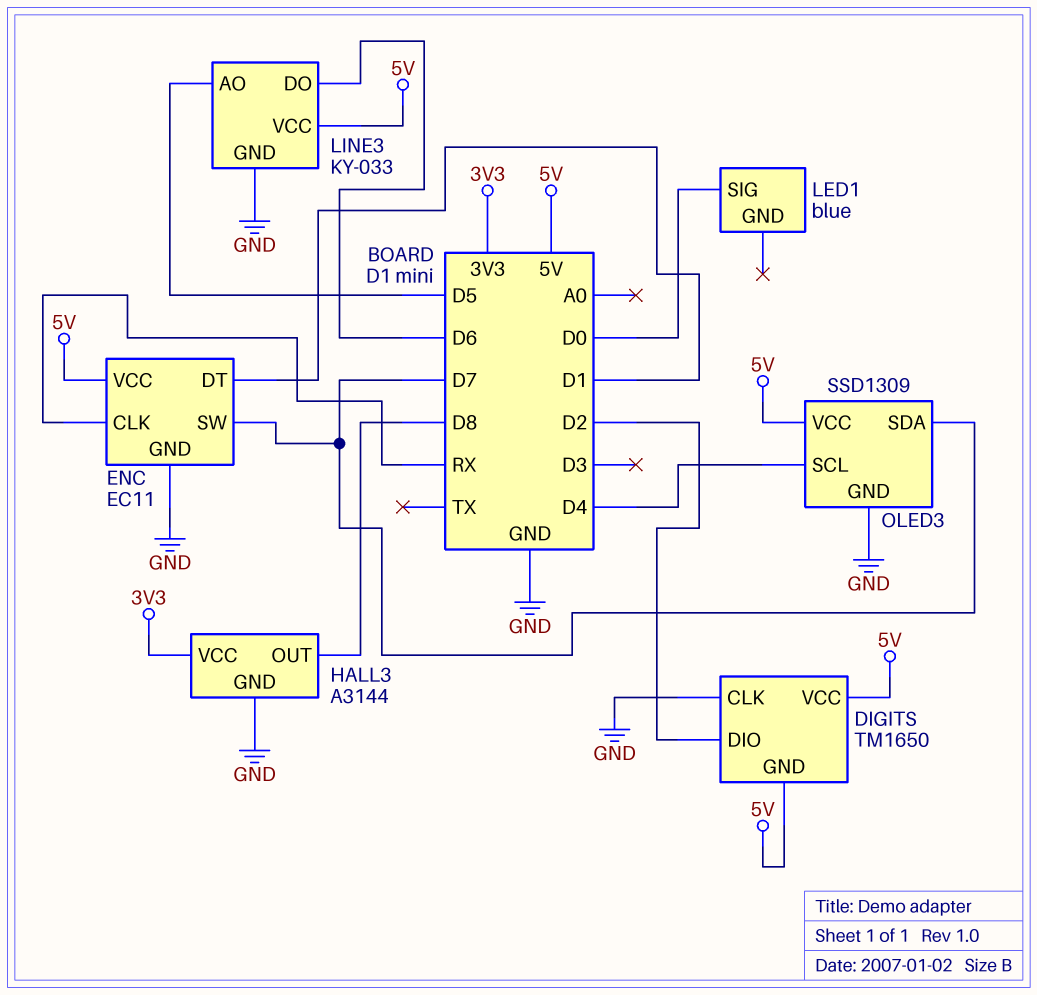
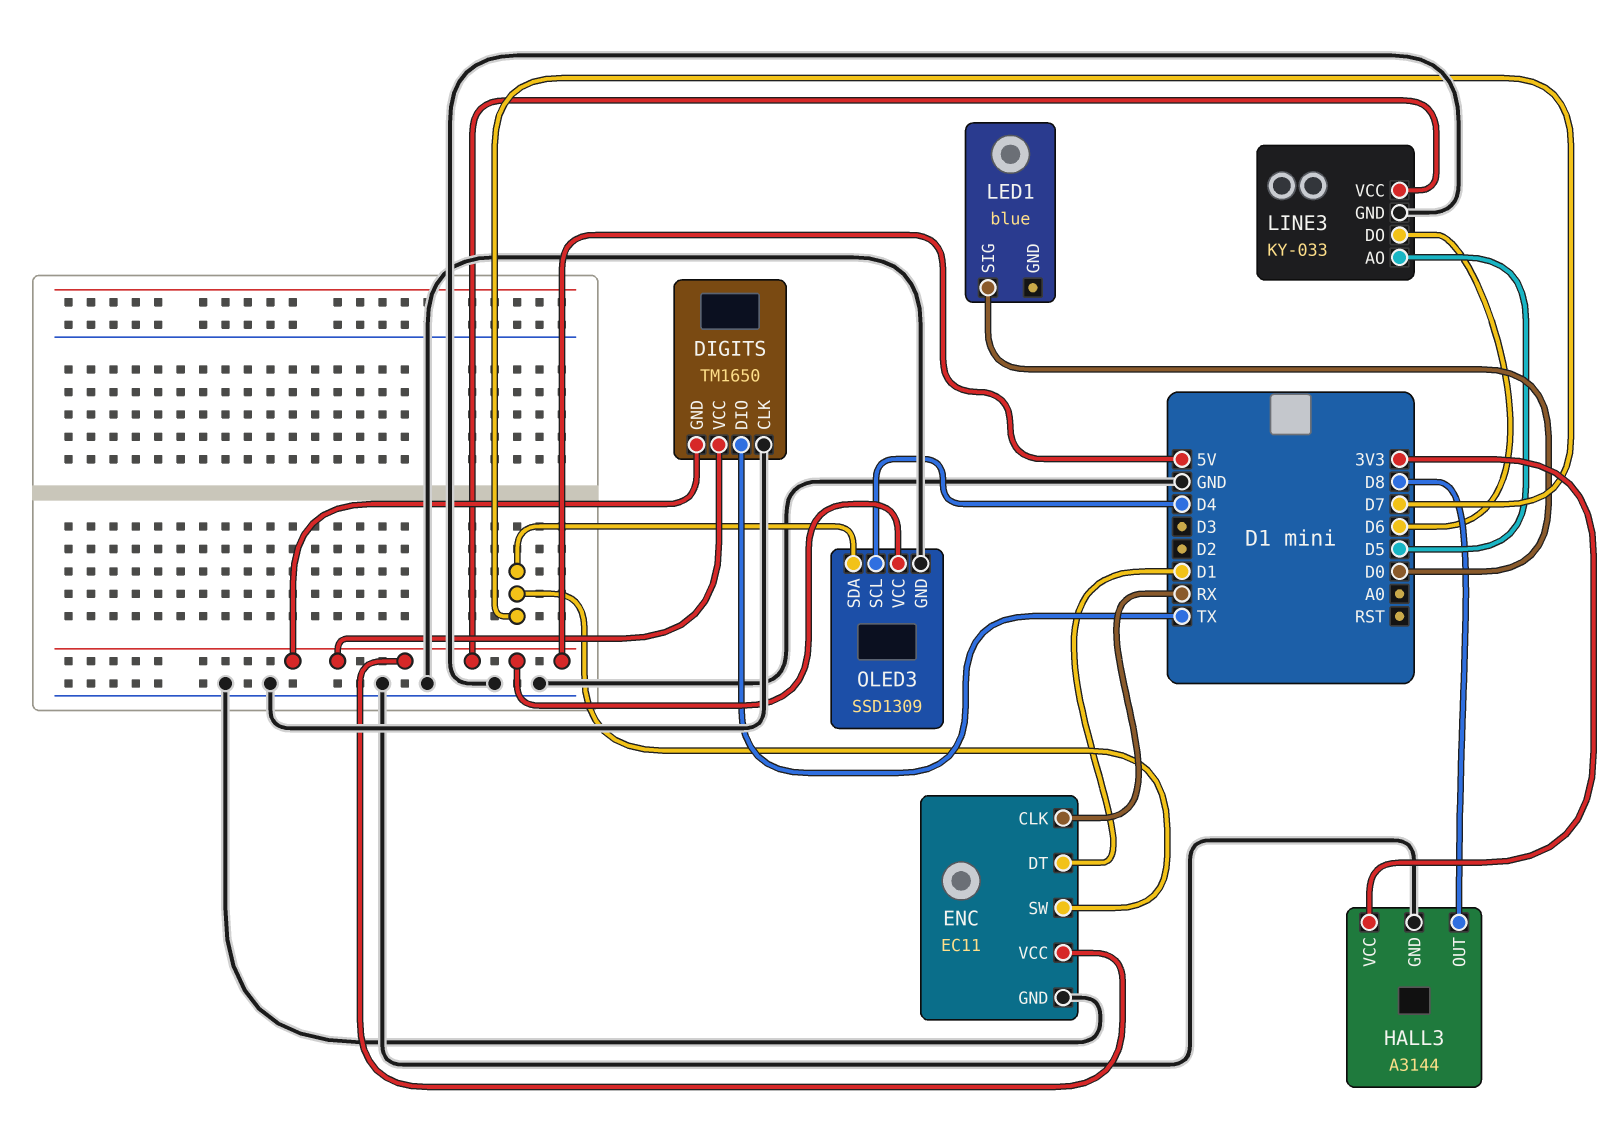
DIGITS pin DIO: D2 -> TX

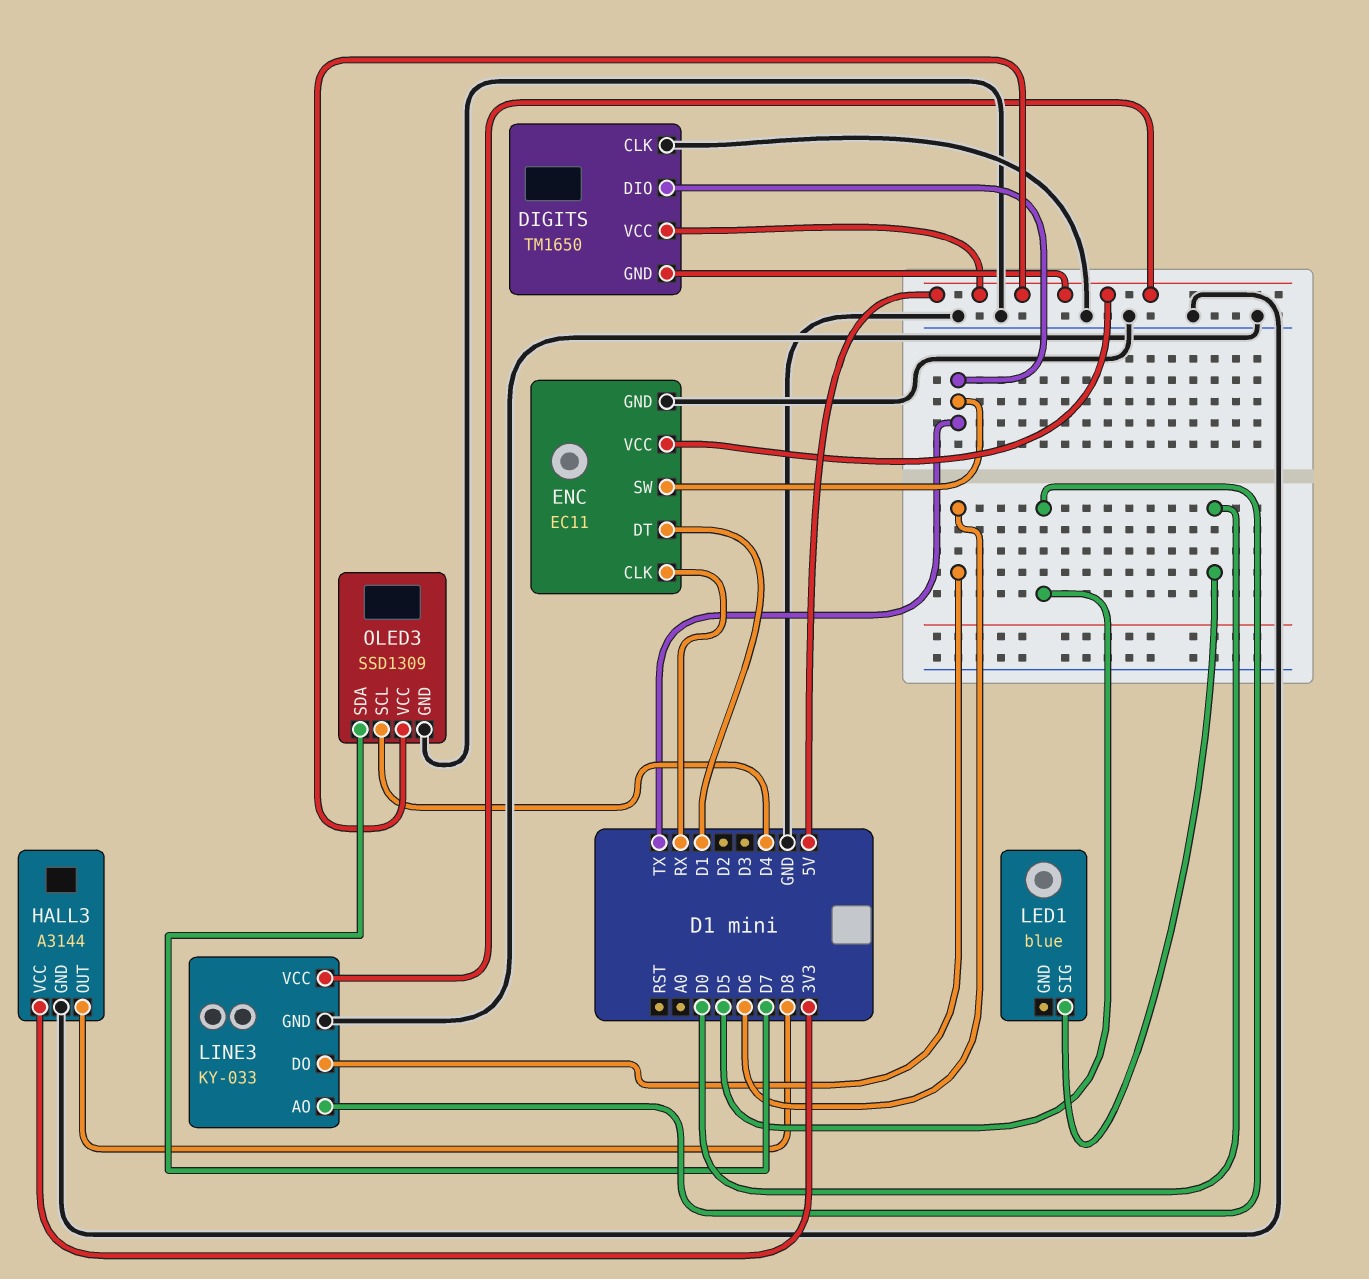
ENC pin SW: D7 -> TX

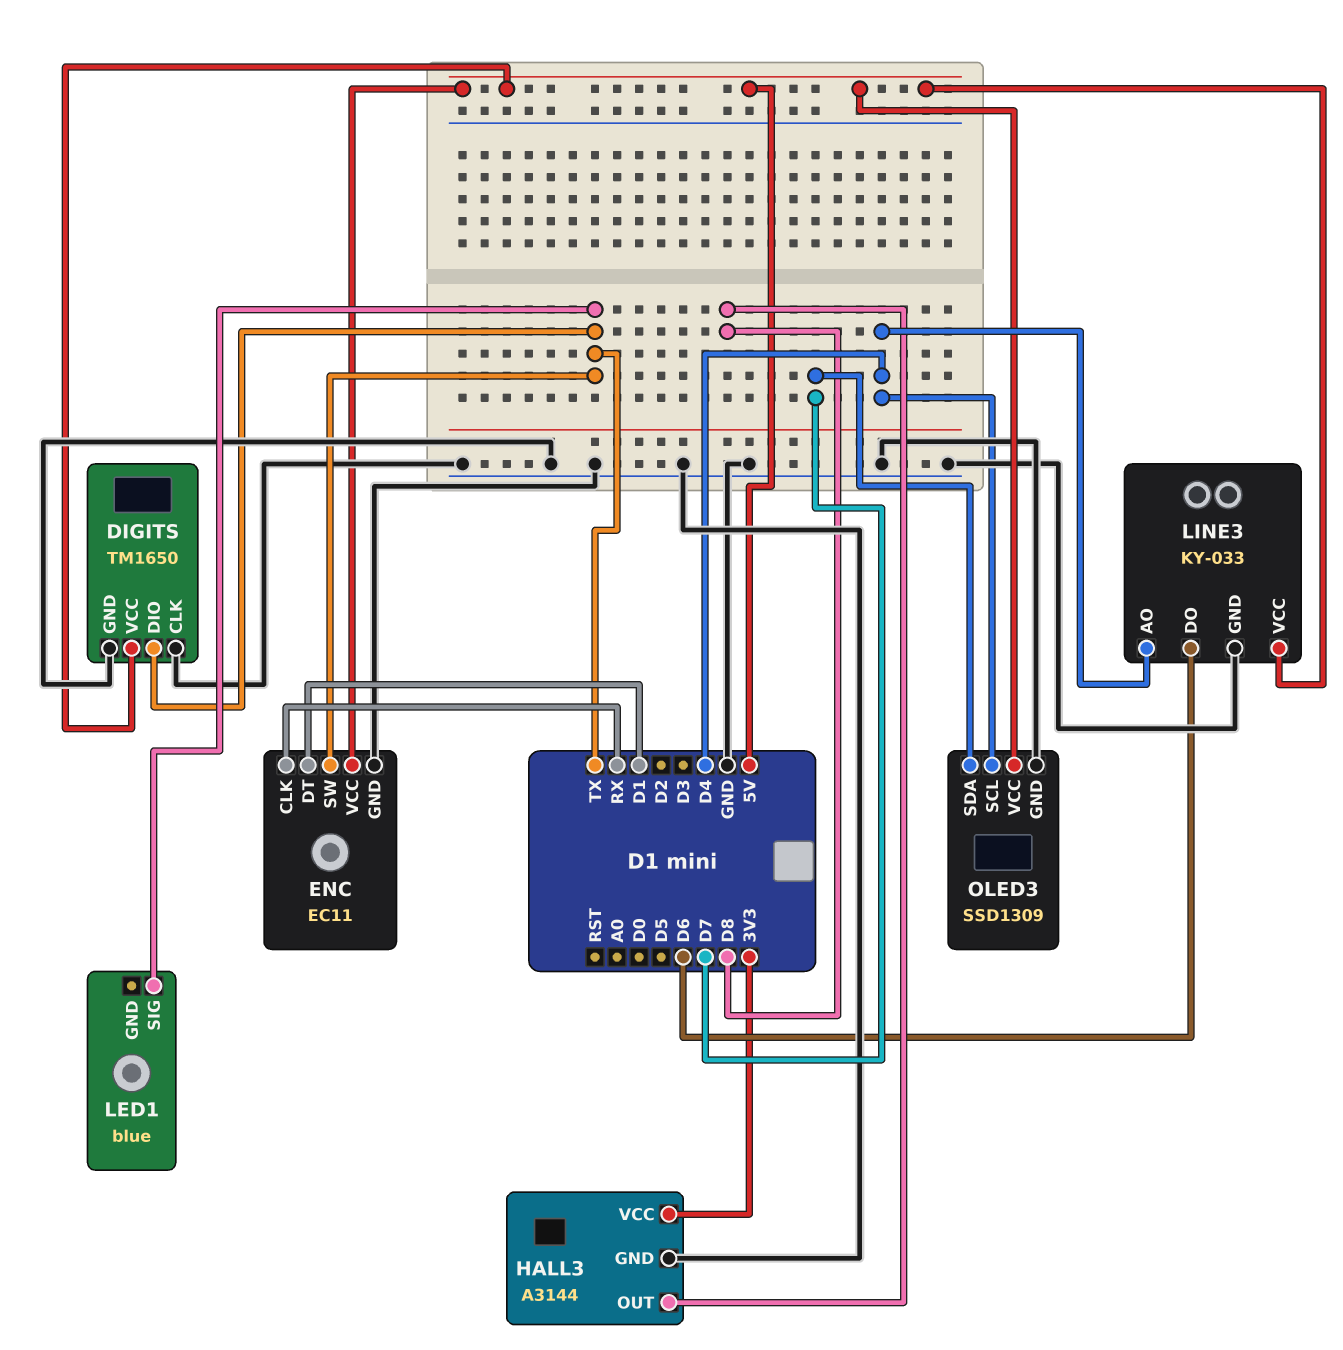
DIGITS pin GND: 5V -> GND
LED1 pin SIG: D0 -> TX
LINE3 pin AO: D5 -> D4

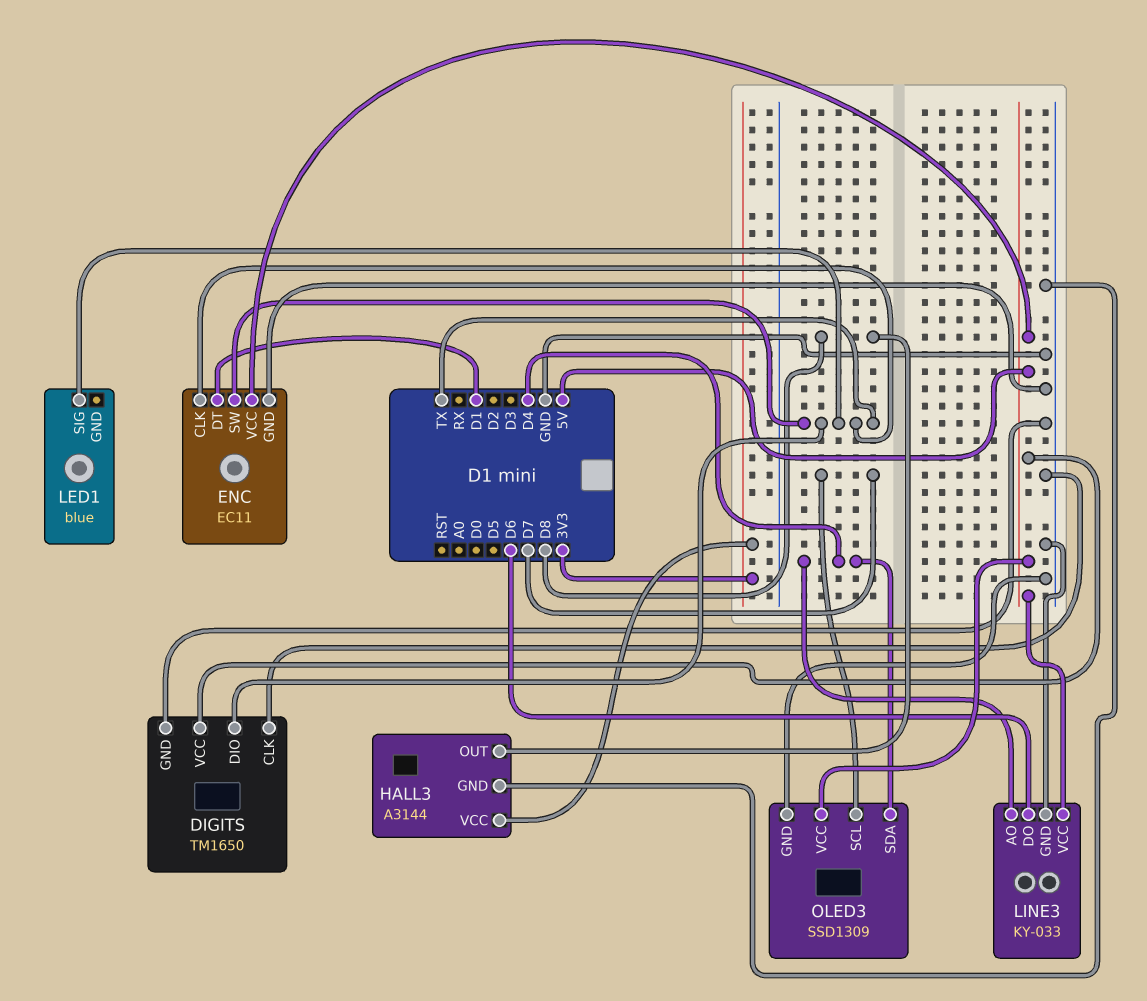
ENC pin CLK: RX -> TX
OLED3 pin SCL: D4 -> D7
OLED3 pin SDA: D7 -> D4

